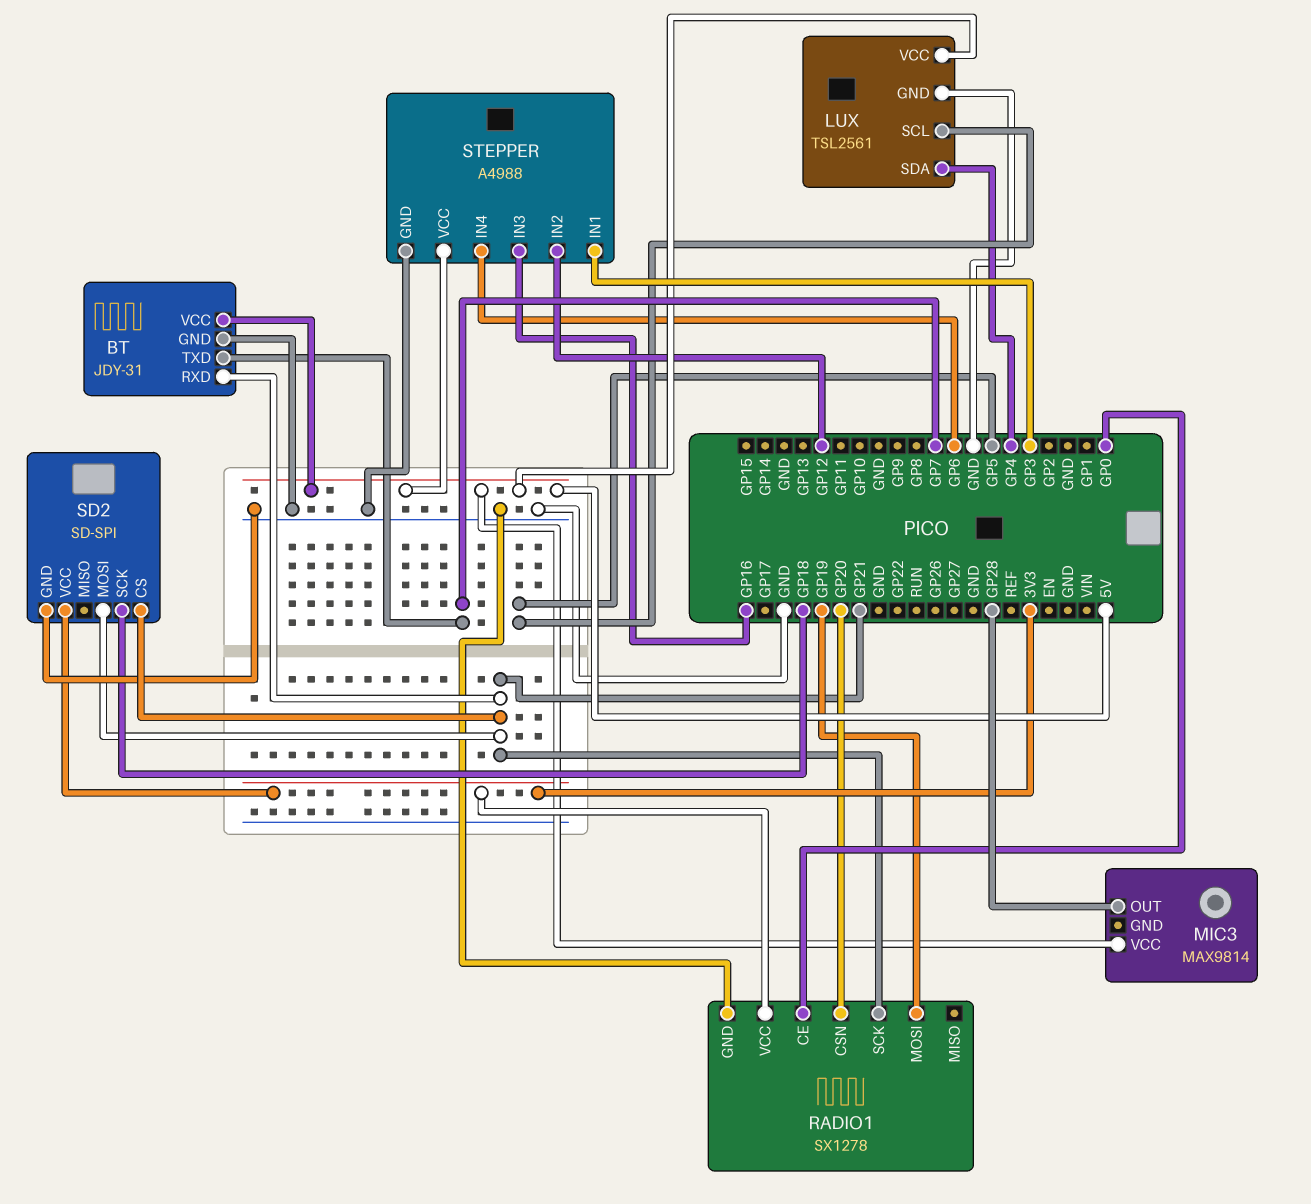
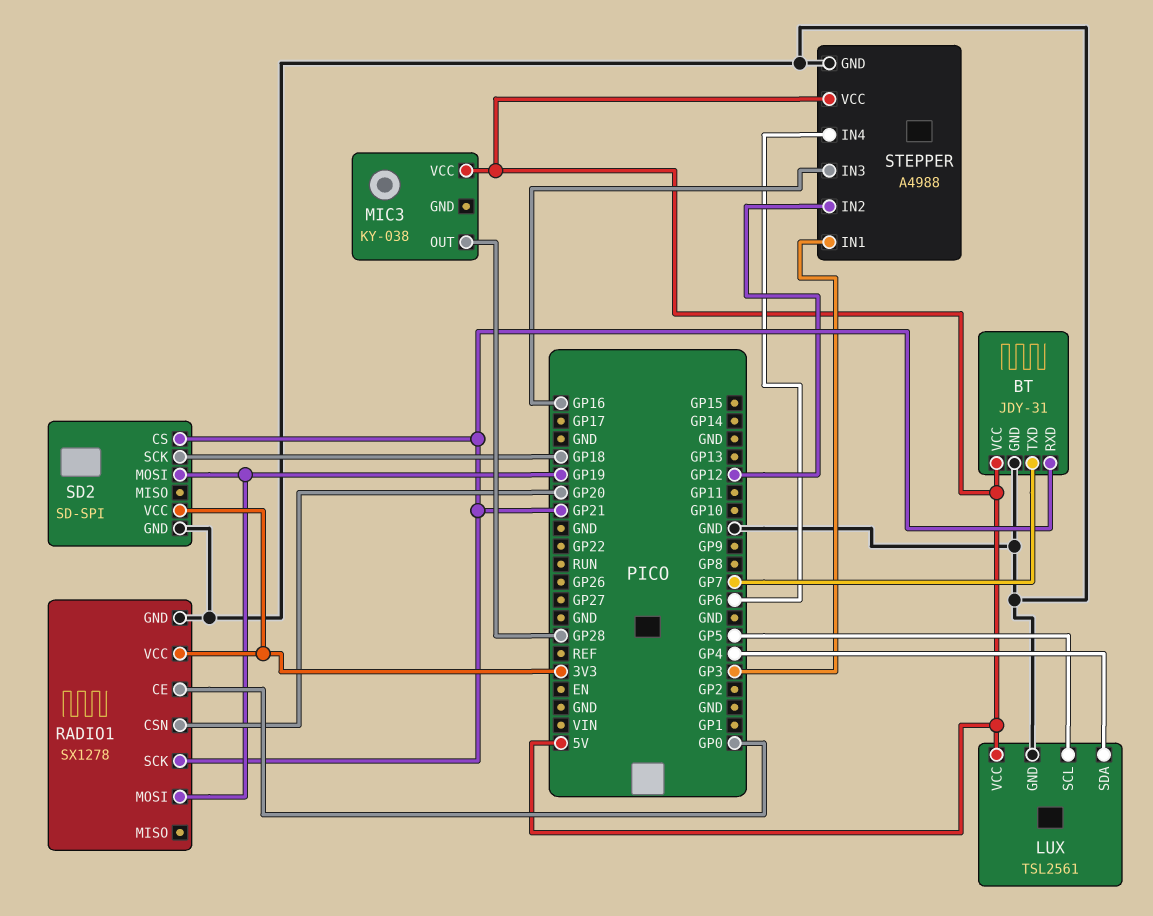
MIC3: MAX9814 -> KY-038
SD2 pin MOSI: GP21 -> GP19

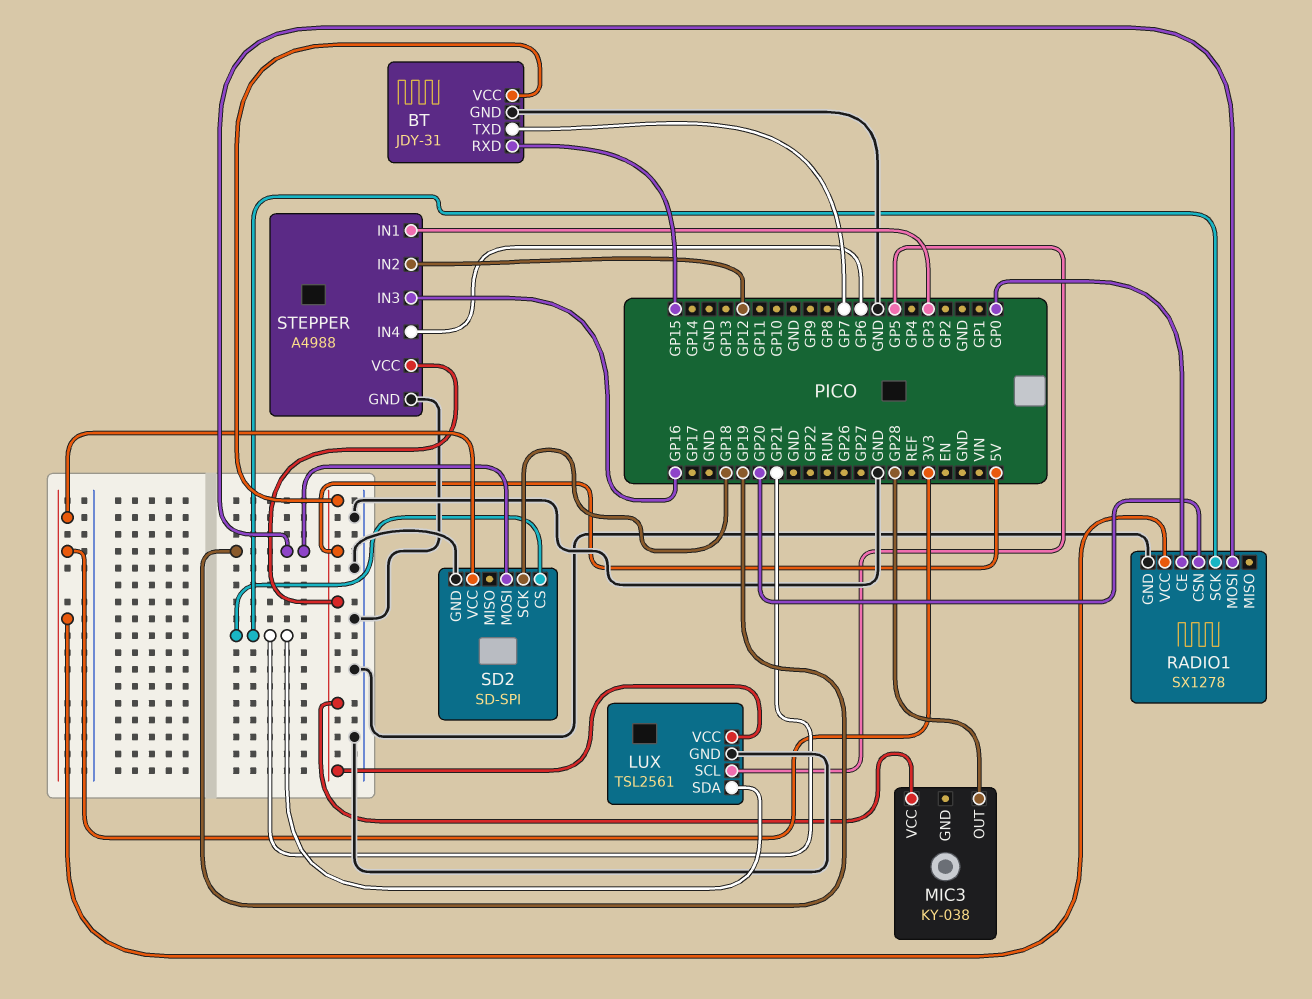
BT pin RXD: GP21 -> GP15
LUX pin SDA: GP4 -> GP21

